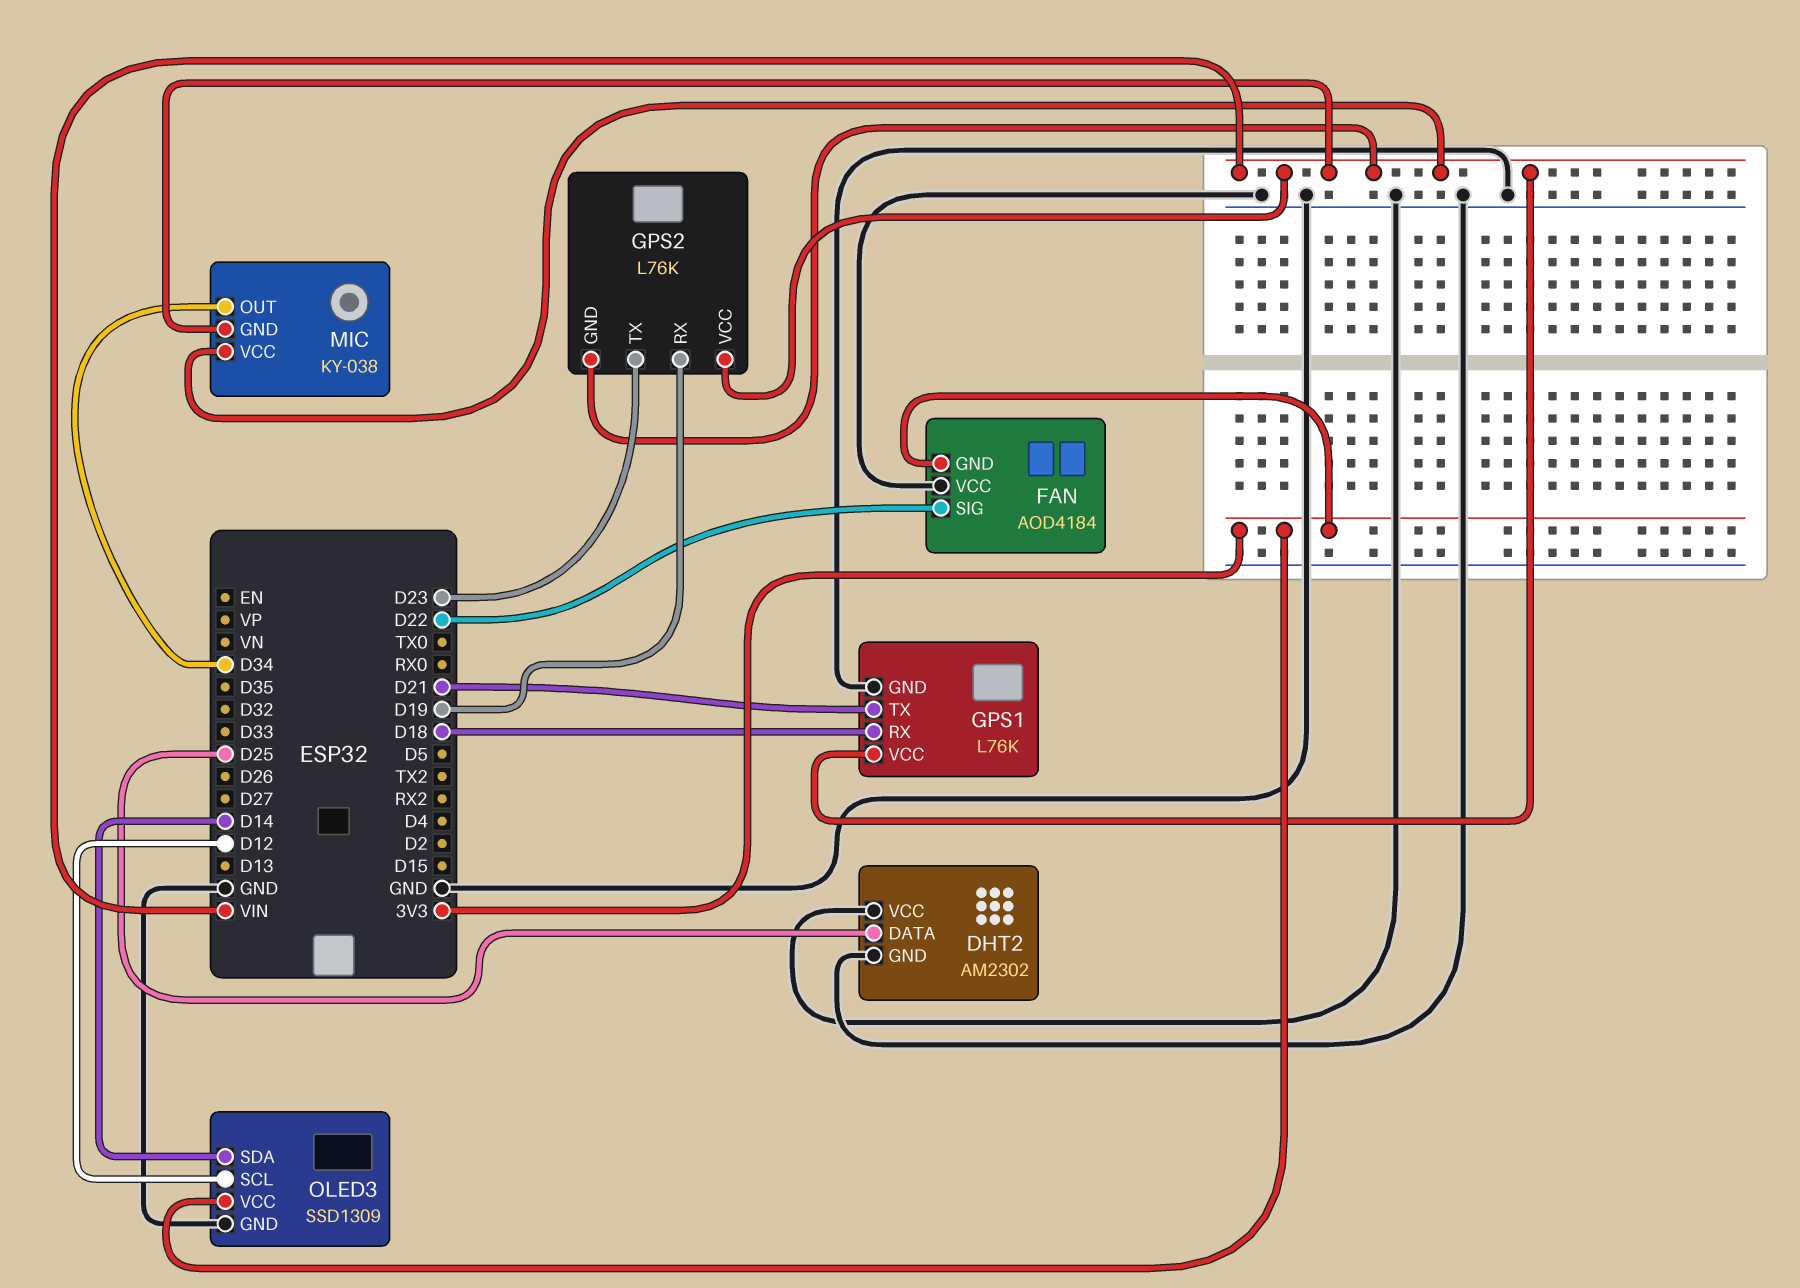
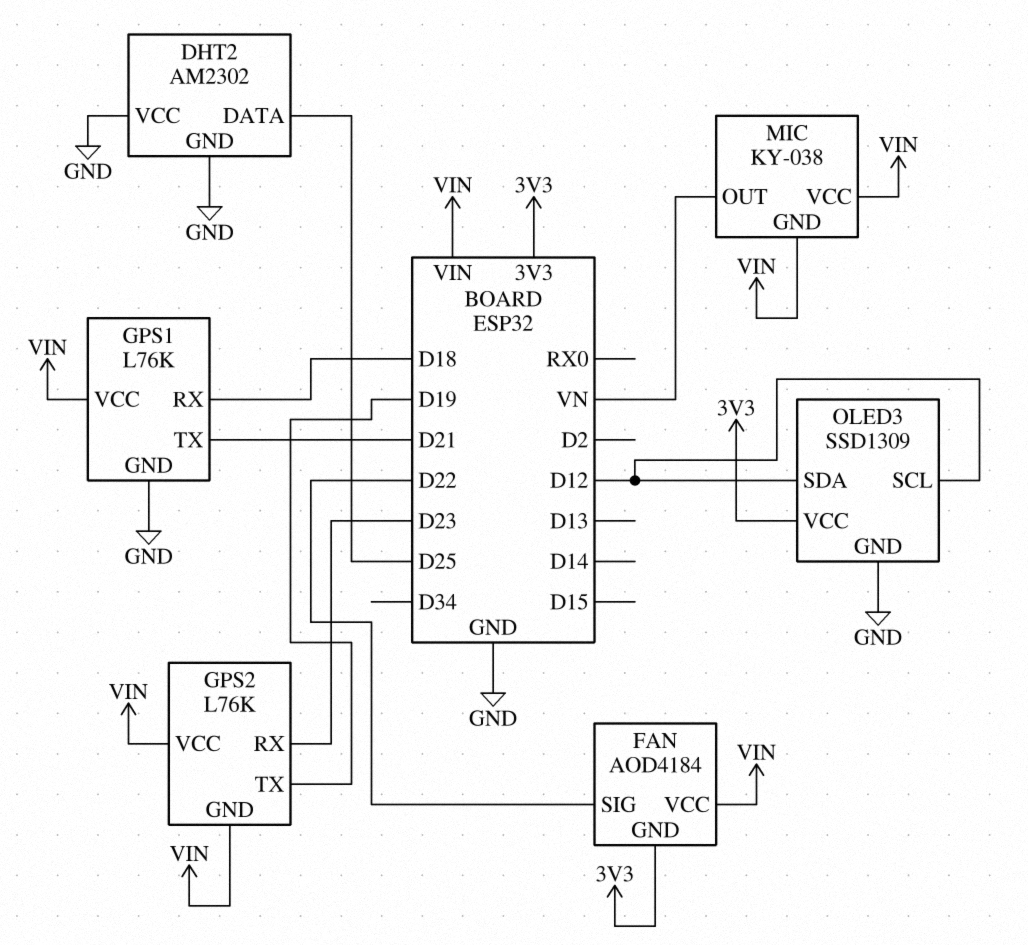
FAN pin VCC: GND -> VIN
GPS2 pin RX: D19 -> D23
GPS2 pin TX: D23 -> D19
MIC pin OUT: D34 -> VN
OLED3 pin SDA: D14 -> D12

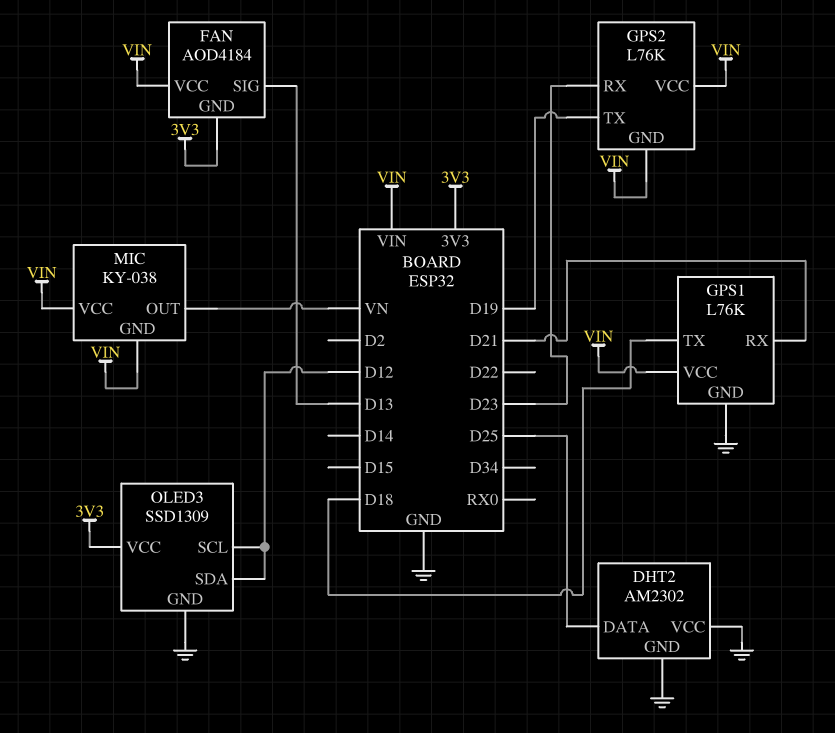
FAN pin SIG: D22 -> D13
GPS1 pin RX: D18 -> D21
GPS1 pin TX: D21 -> D18

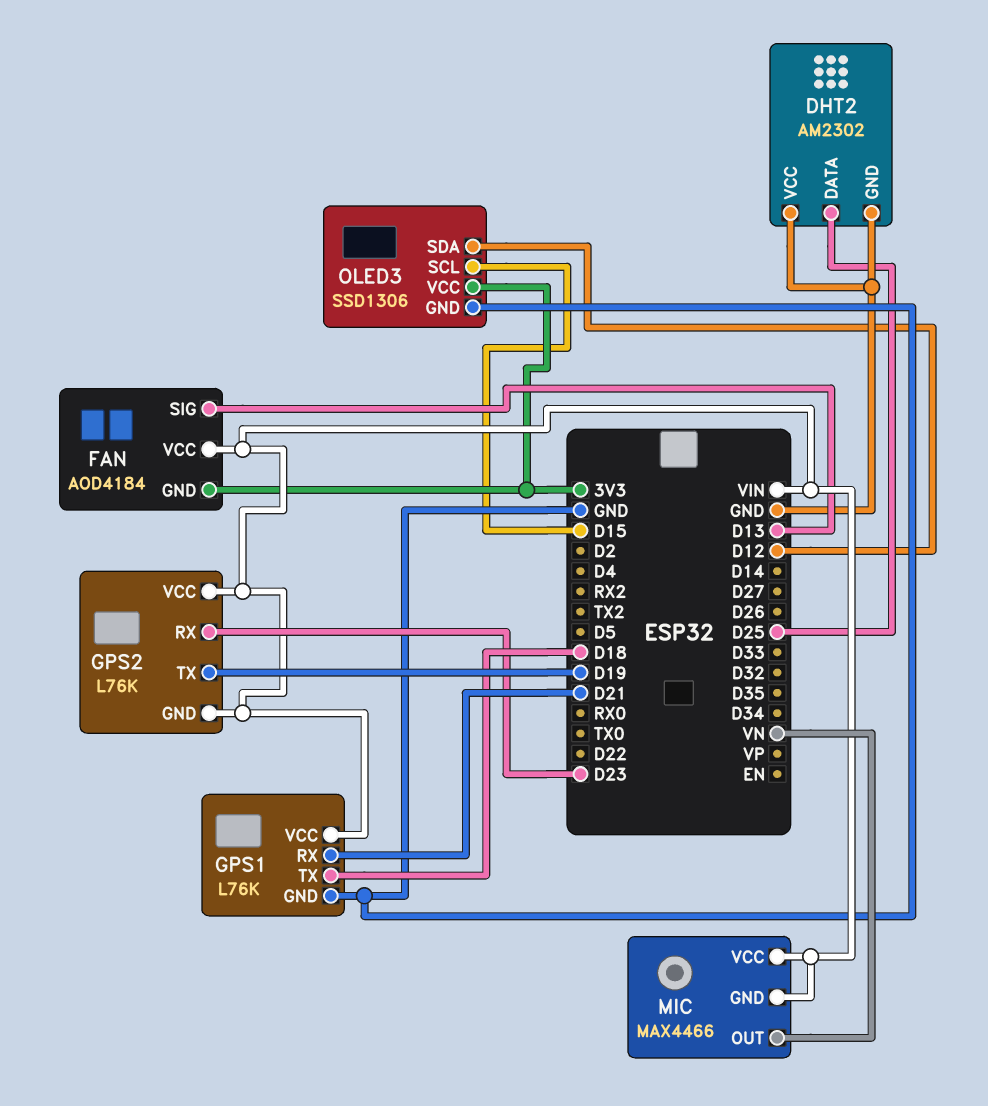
MIC: KY-038 -> MAX4466
OLED3: SSD1309 -> SSD1306
OLED3 pin SCL: D12 -> D15

